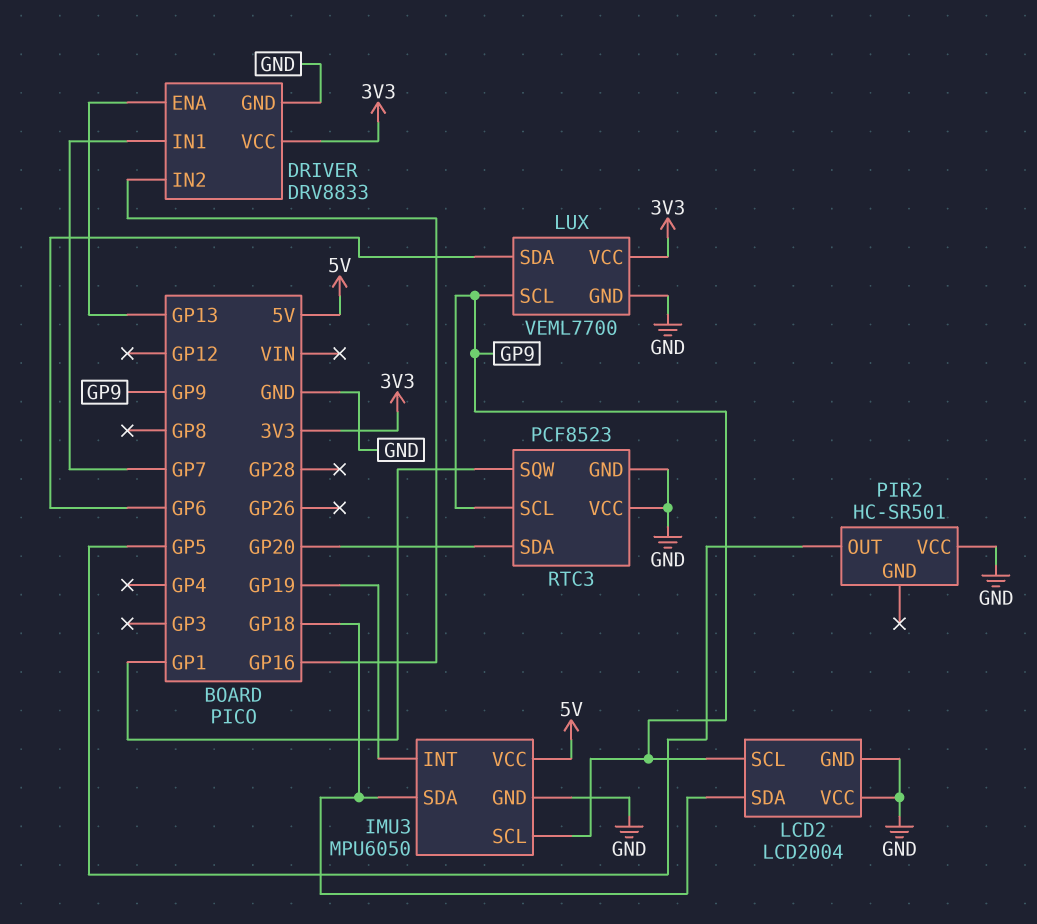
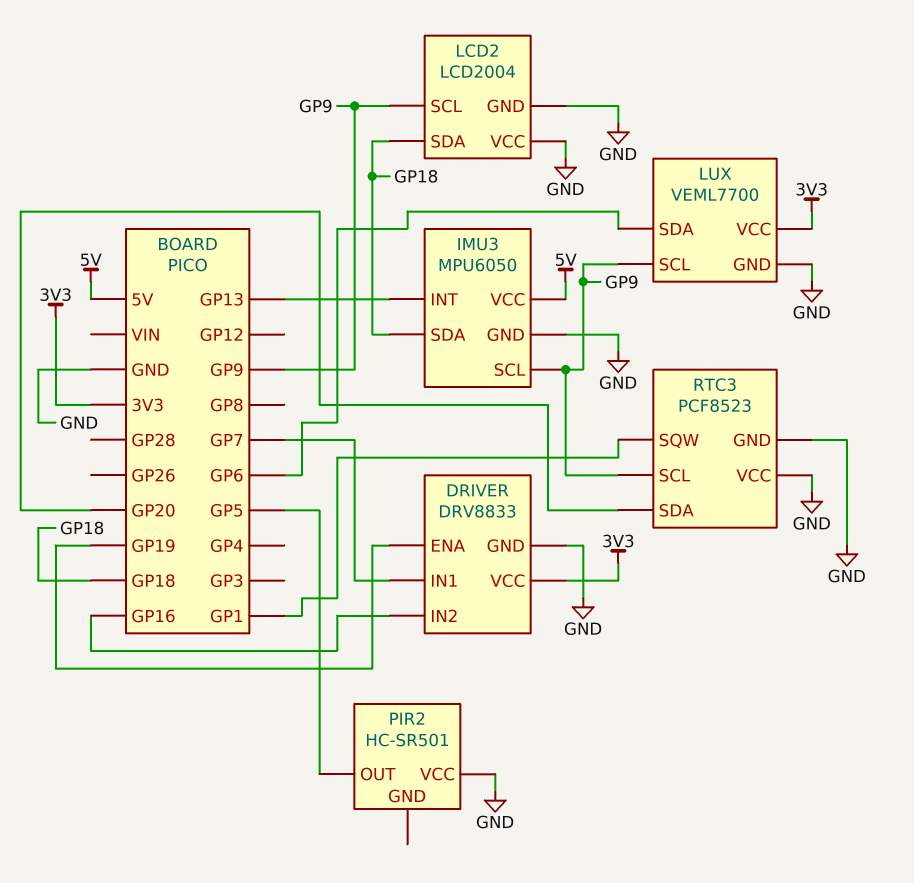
DRIVER pin ENA: GP13 -> GP19
IMU3 pin INT: GP19 -> GP13

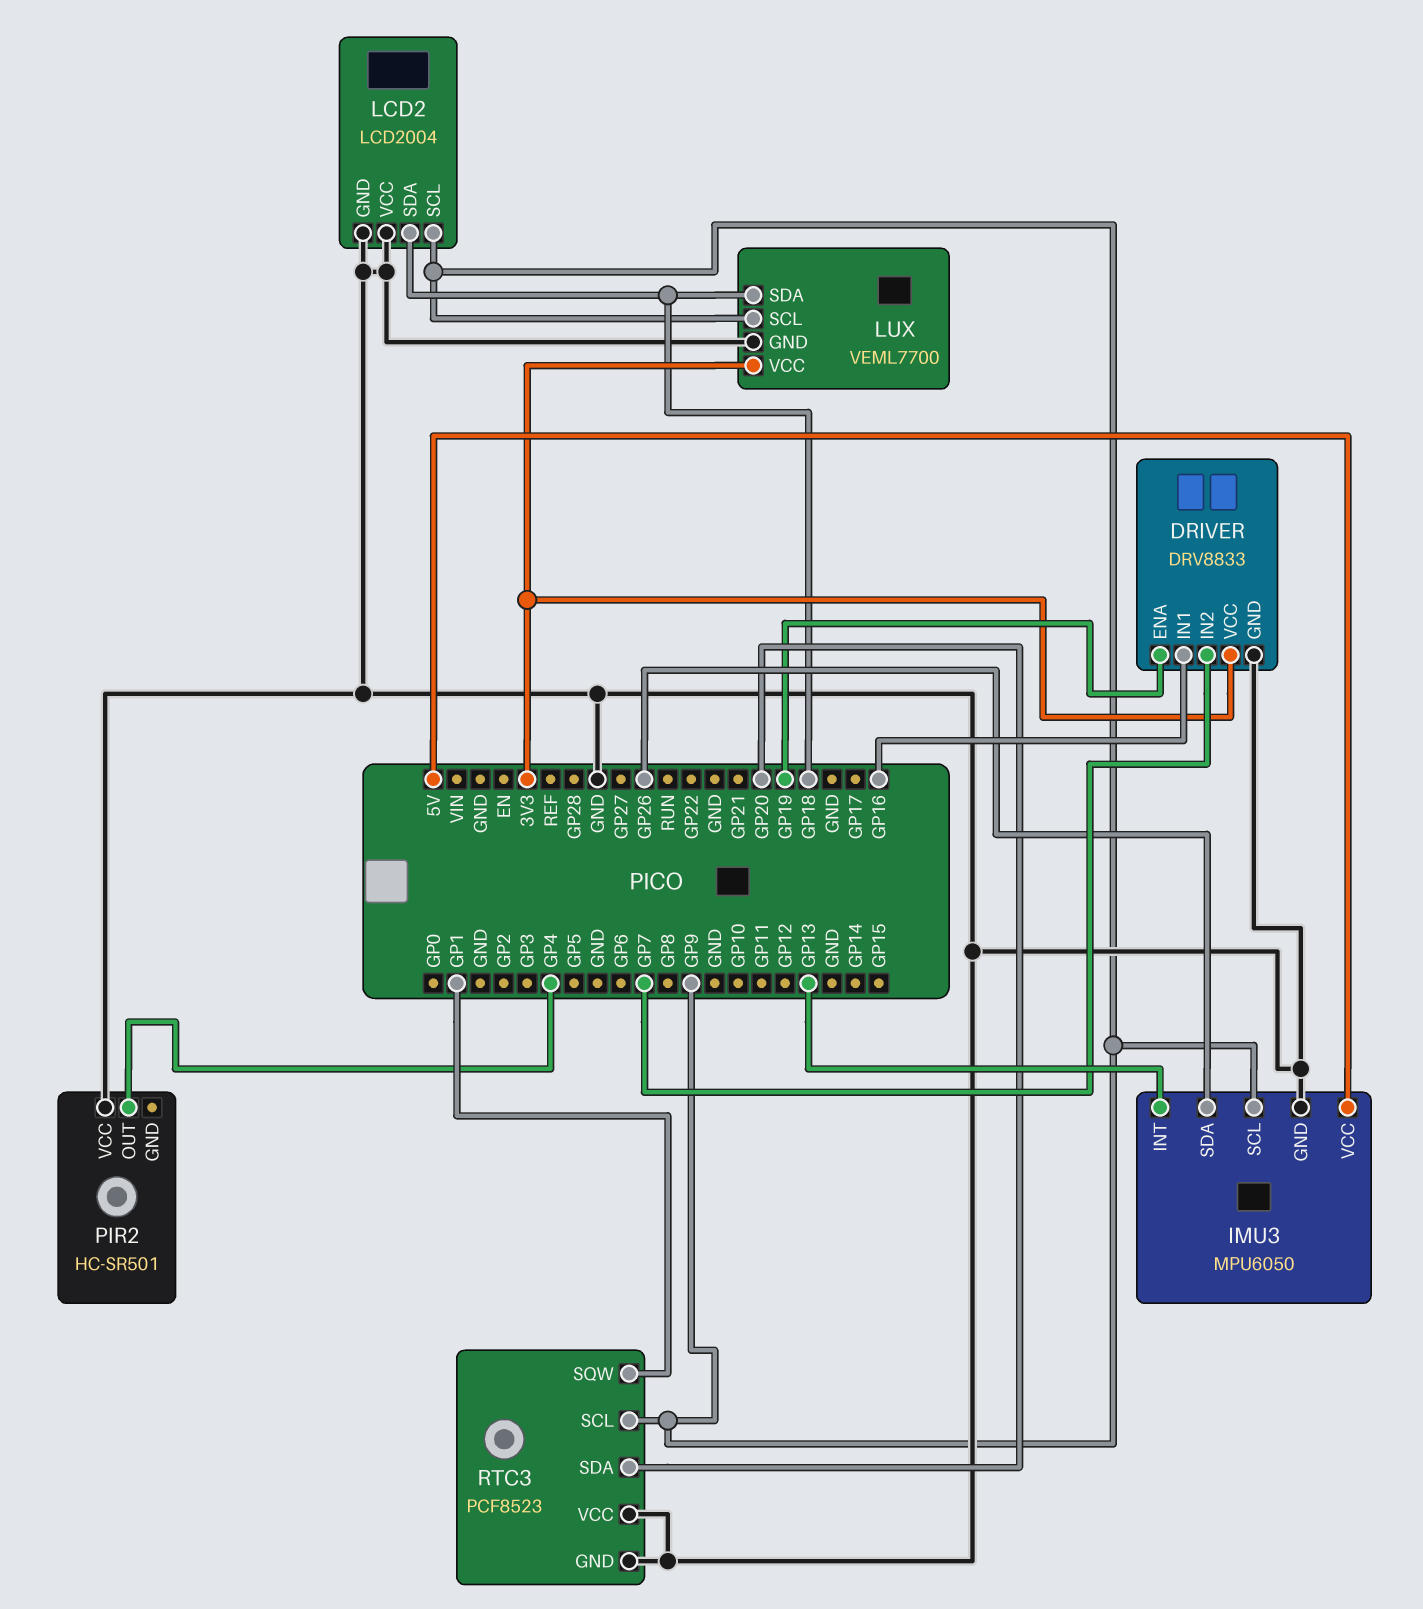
DRIVER pin IN1: GP7 -> GP16
DRIVER pin IN2: GP16 -> GP7
IMU3 pin SDA: GP18 -> GP26
LUX pin SDA: GP6 -> GP18
PIR2 pin OUT: GP5 -> GP4

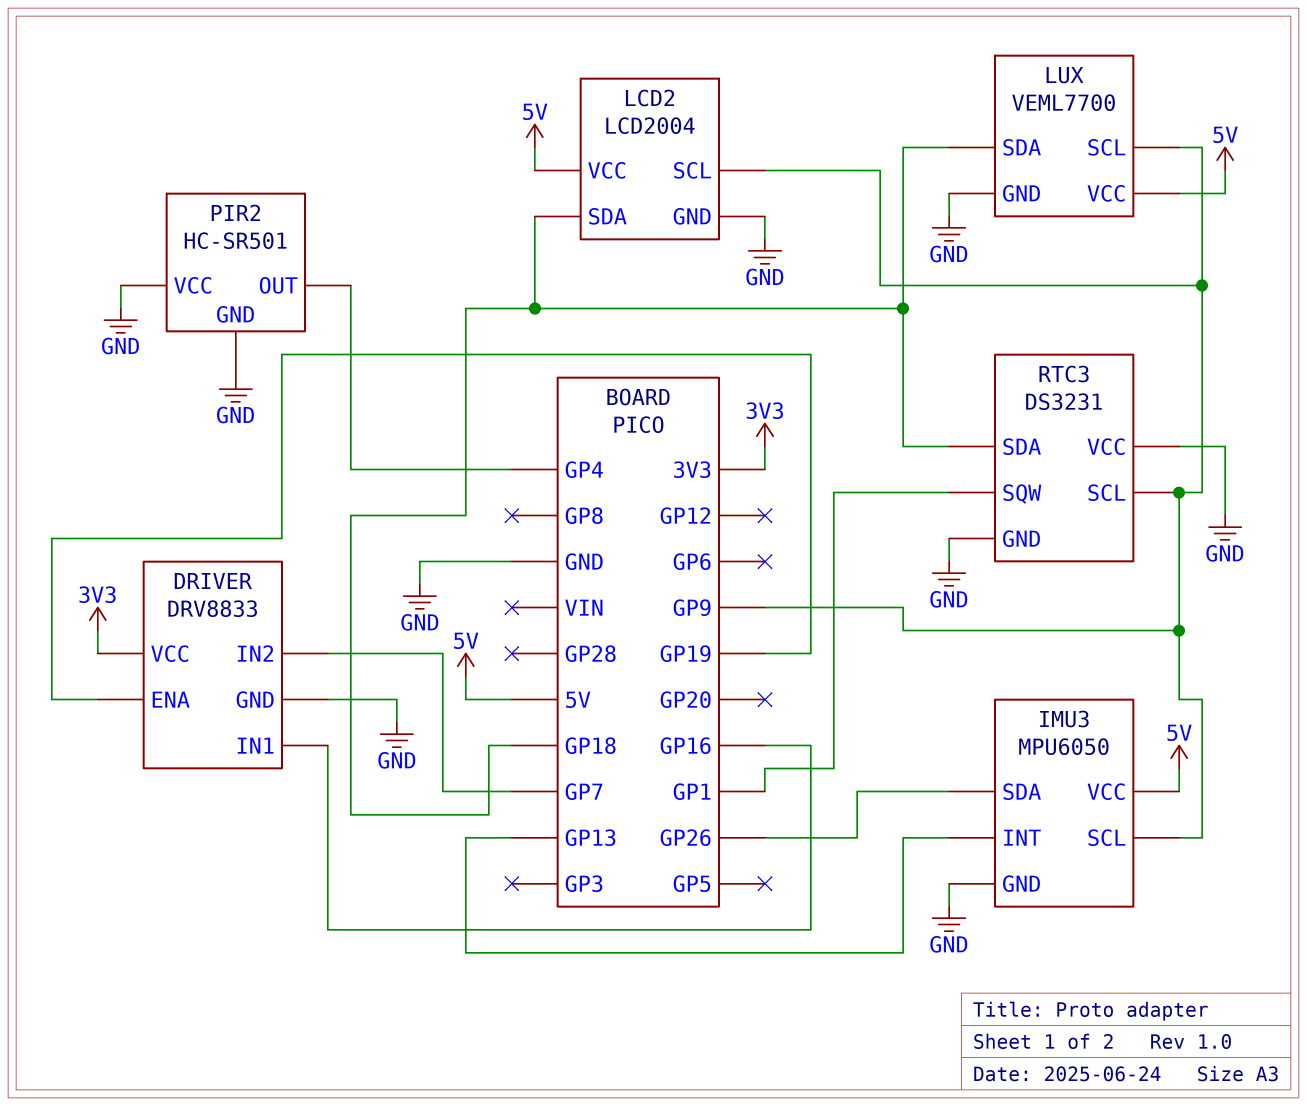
LCD2 pin VCC: GND -> 5V
LUX pin VCC: 3V3 -> 5V
PIR2 pin GND: none -> GND
RTC3: PCF8523 -> DS3231
RTC3 pin SDA: GP20 -> GP18

